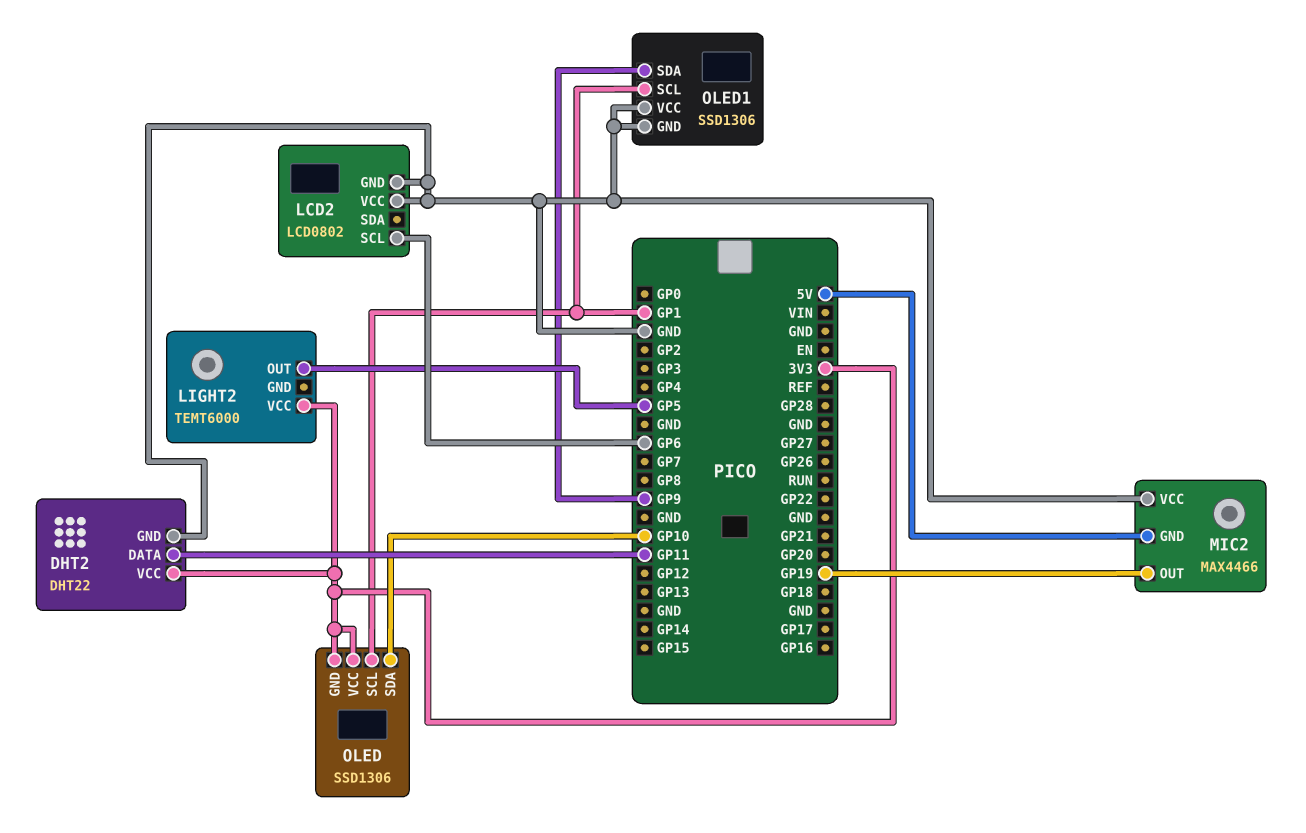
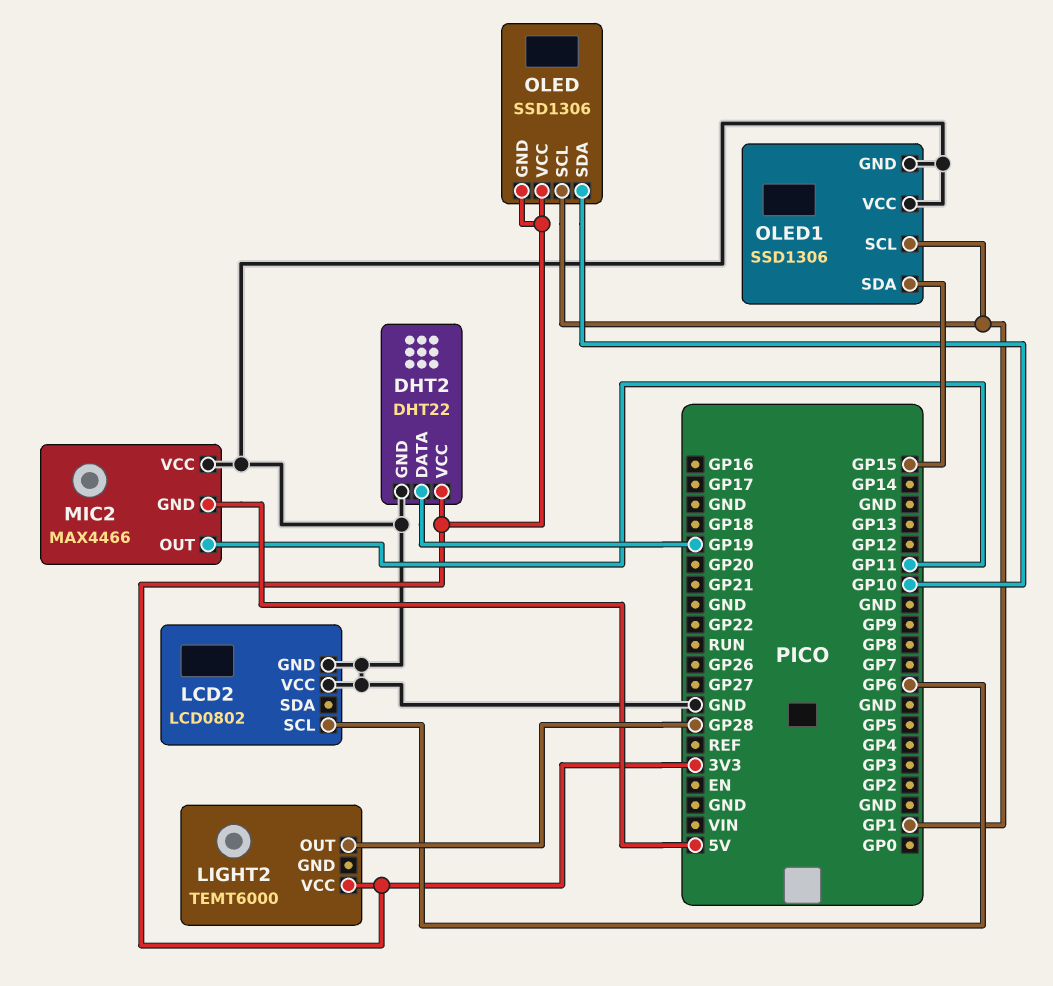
DHT2 pin DATA: GP11 -> GP19
LIGHT2 pin OUT: GP5 -> GP28
MIC2 pin OUT: GP19 -> GP11
OLED1 pin SDA: GP9 -> GP15

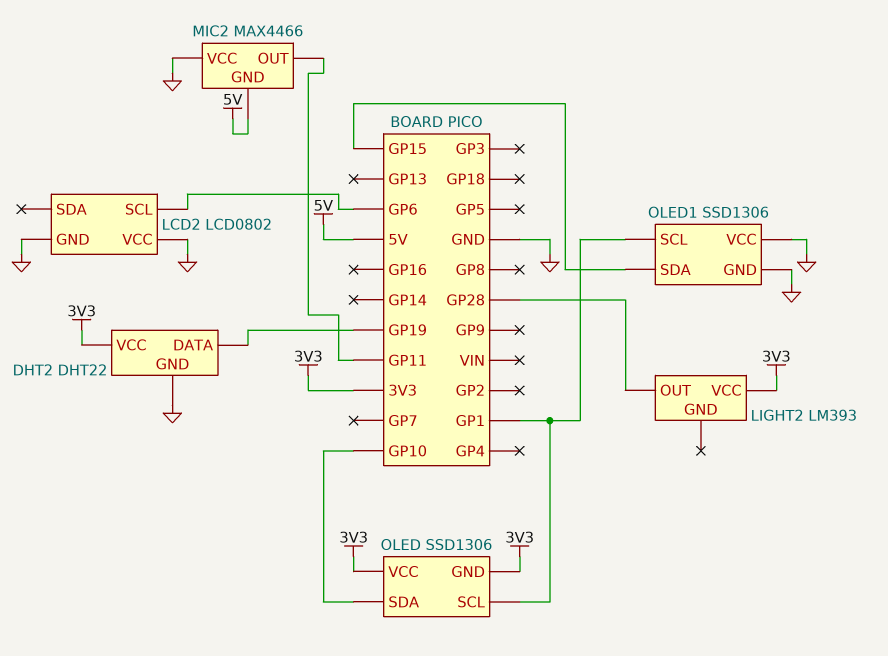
LIGHT2: TEMT6000 -> LM393

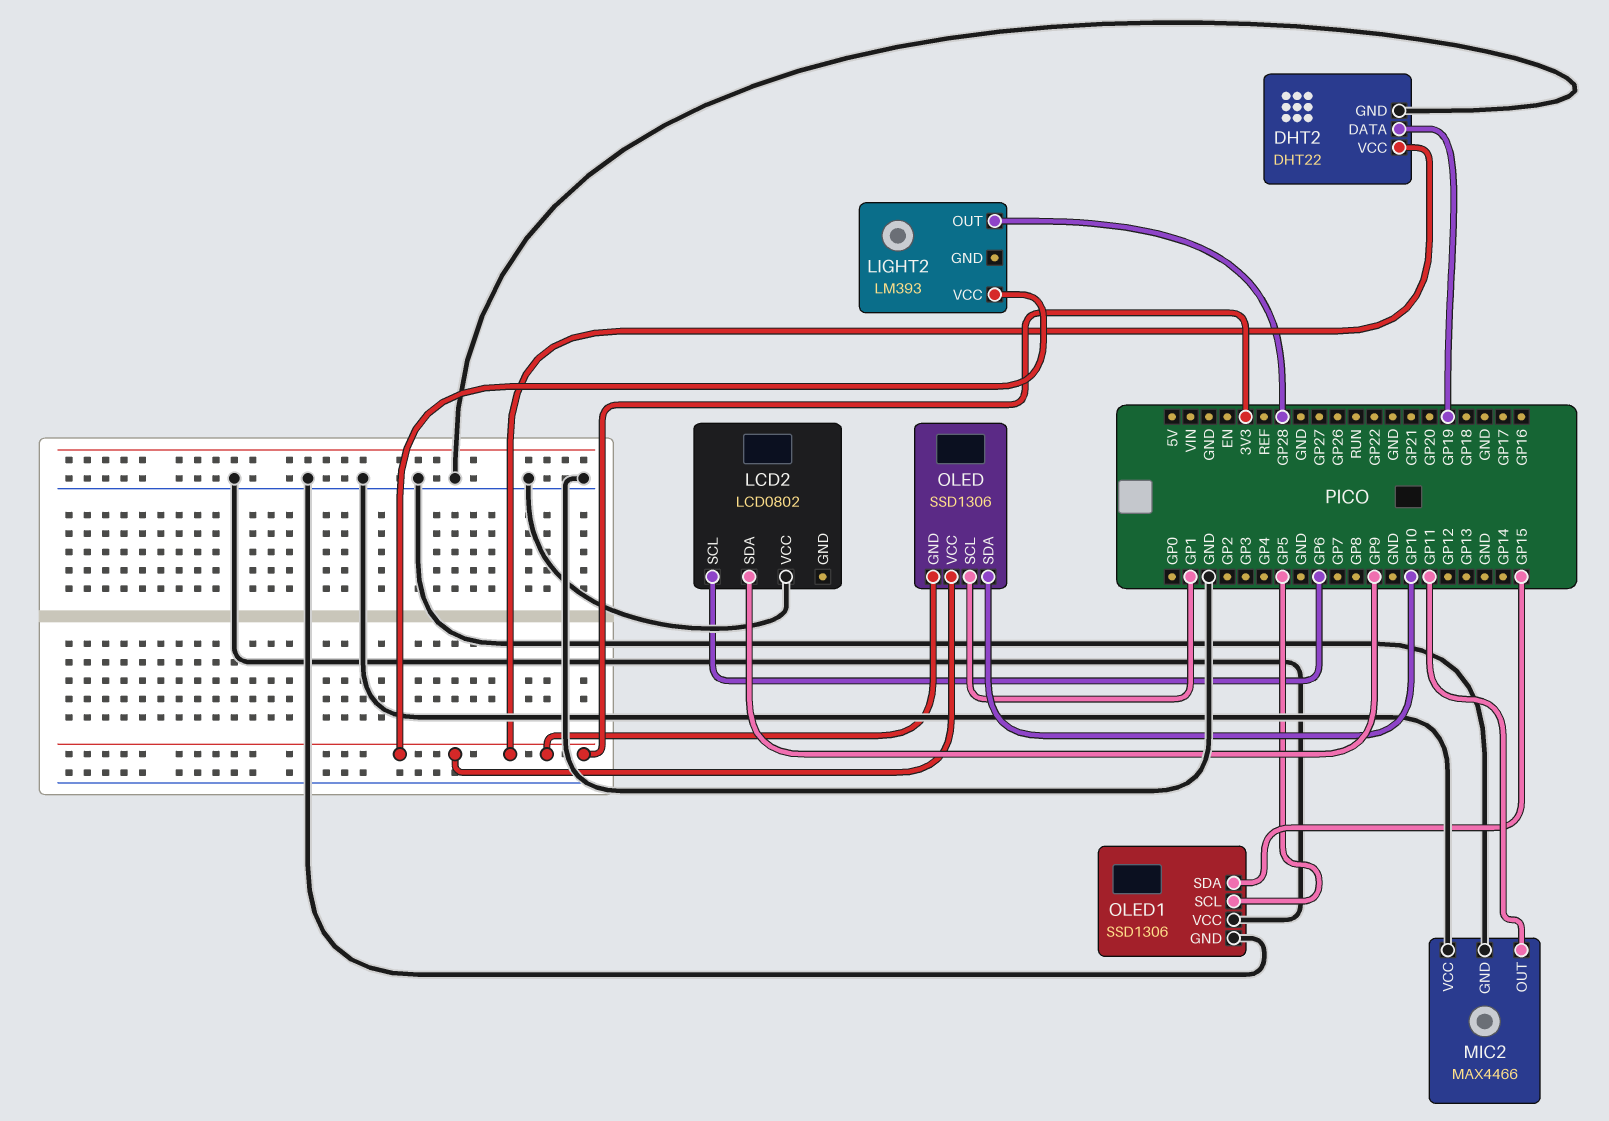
LCD2 pin GND: GND -> none
LCD2 pin SDA: none -> GP9
MIC2 pin GND: 5V -> GND
OLED1 pin SCL: GP1 -> GP5

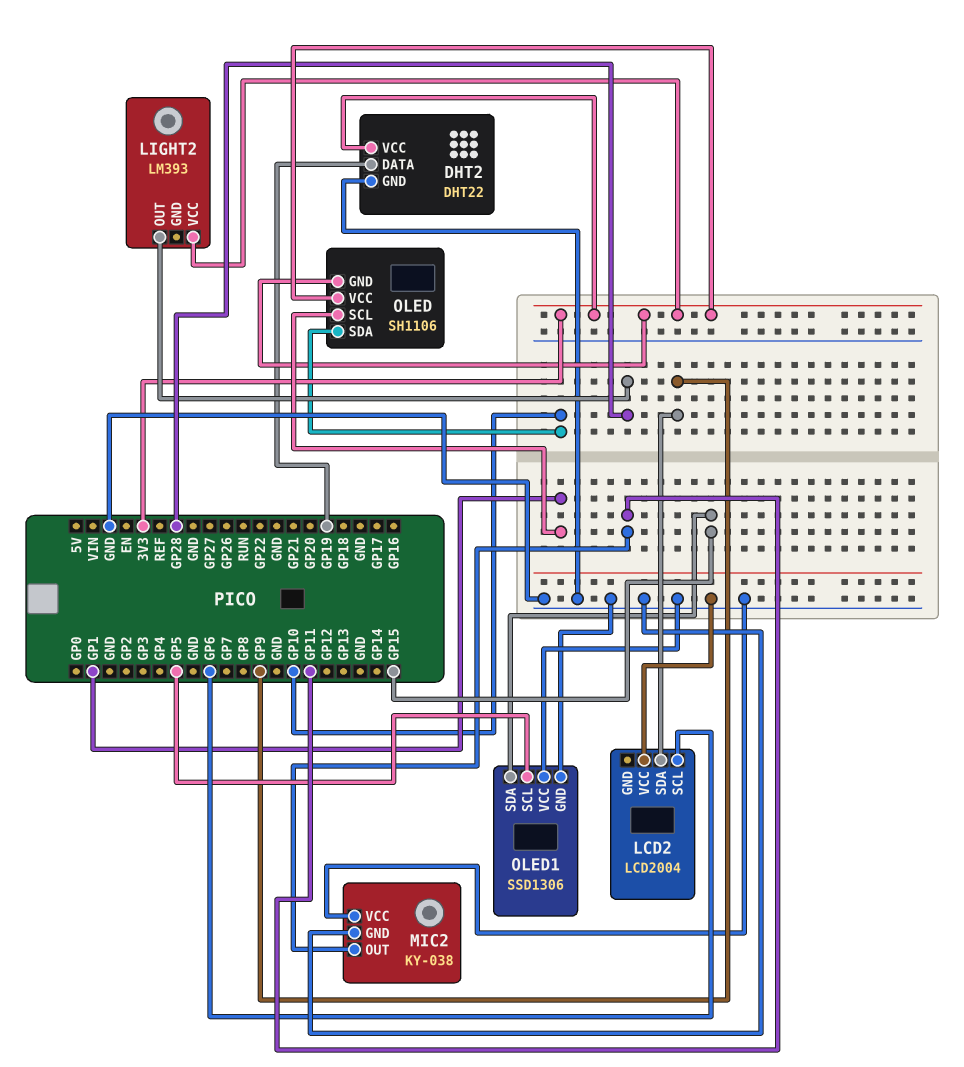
LCD2: LCD0802 -> LCD2004
MIC2: MAX4466 -> KY-038
OLED: SSD1306 -> SH1106

